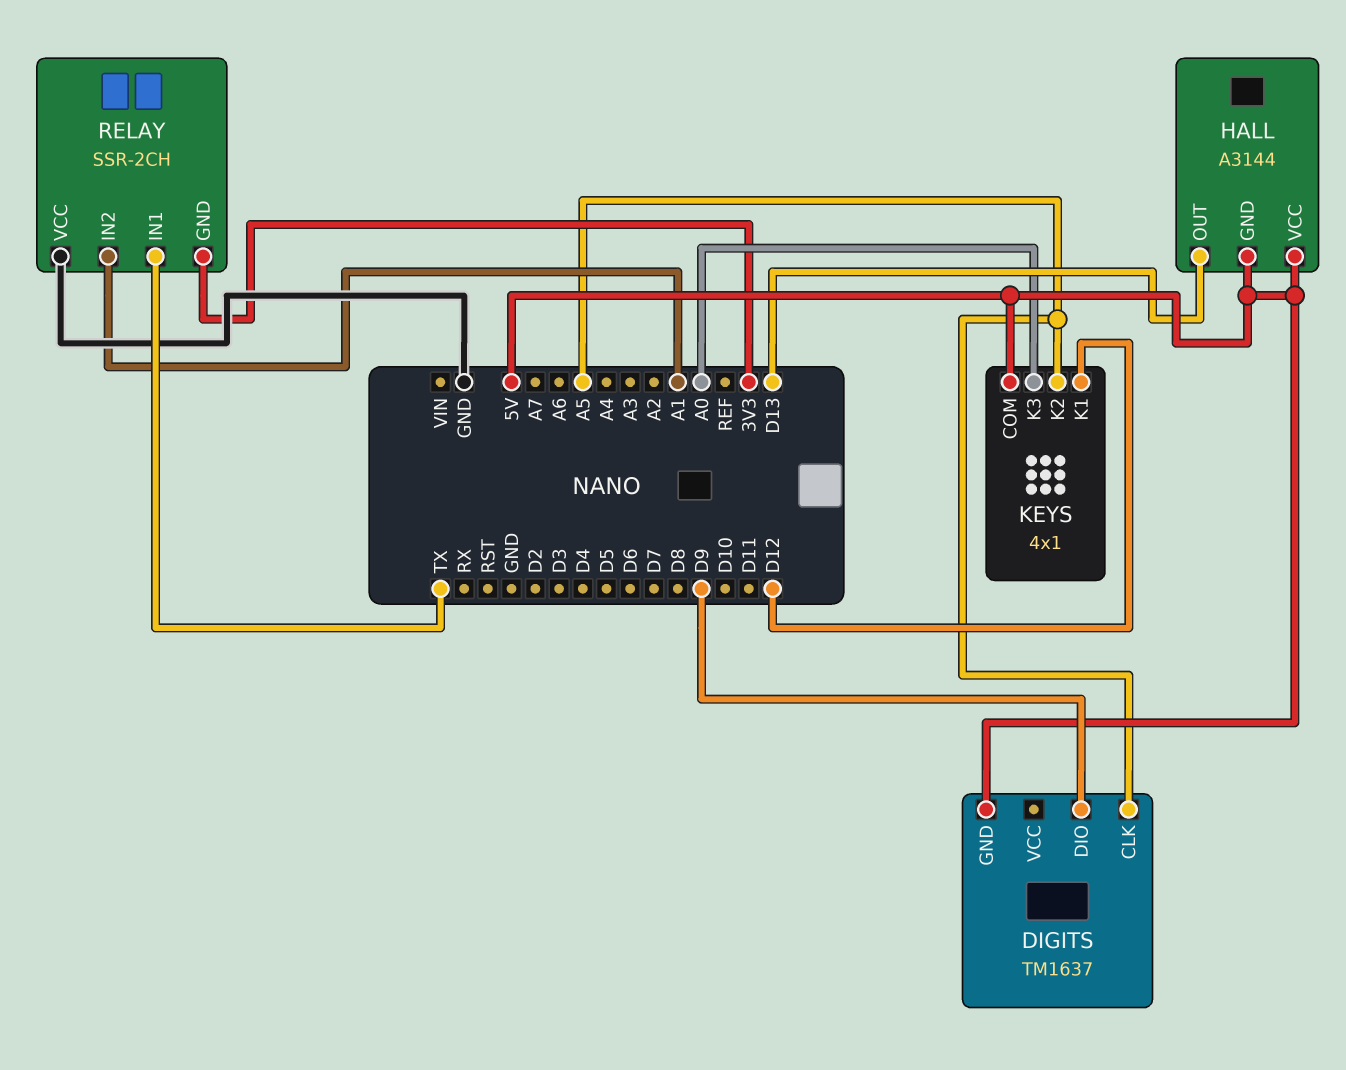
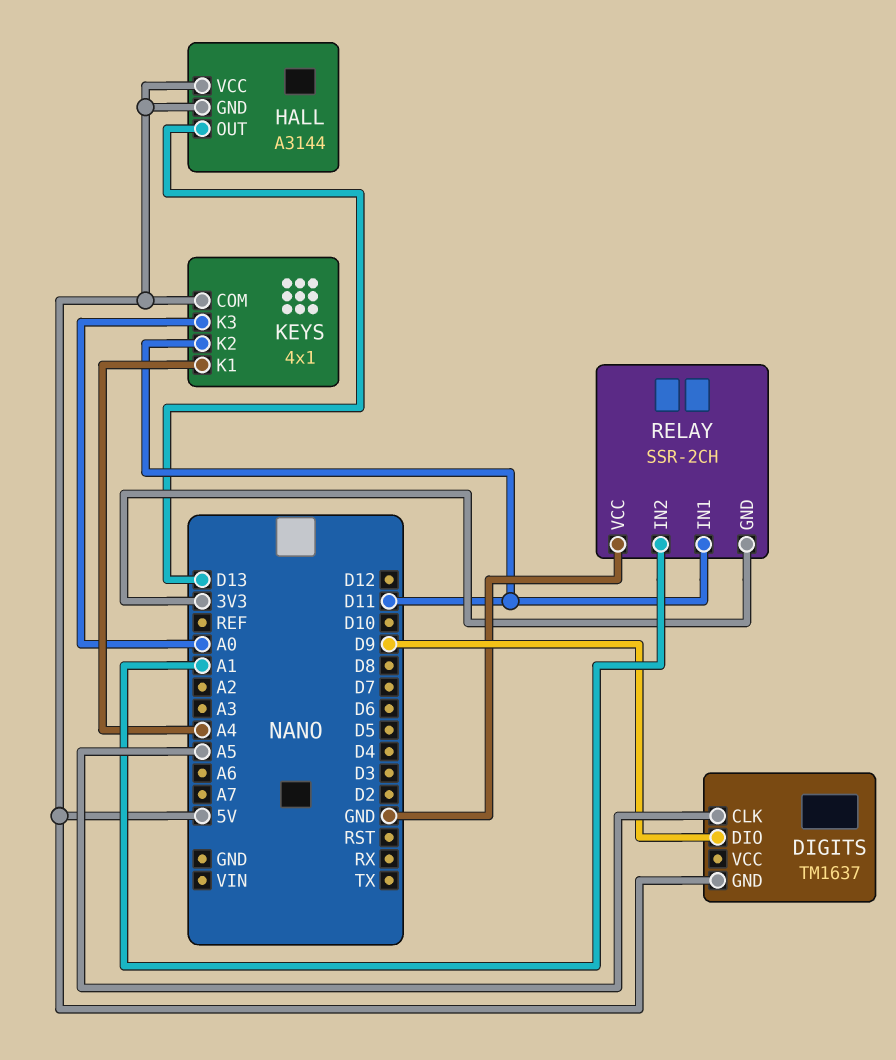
KEYS pin K1: D12 -> A4
KEYS pin K2: A5 -> D11
RELAY pin IN1: TX -> D11

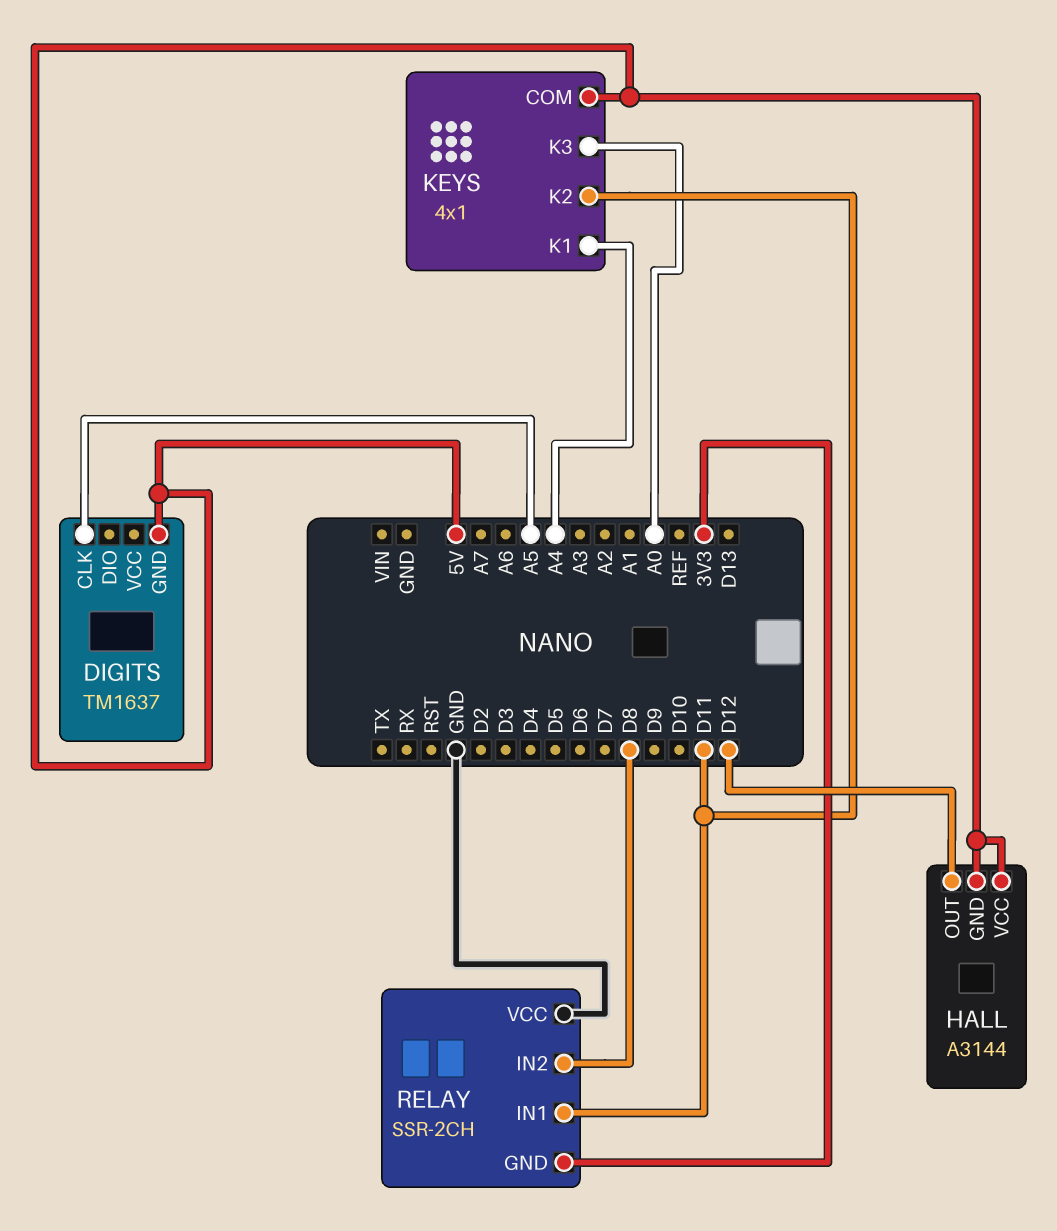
DIGITS pin DIO: D9 -> none
HALL pin OUT: D13 -> D12
RELAY pin IN2: A1 -> D8

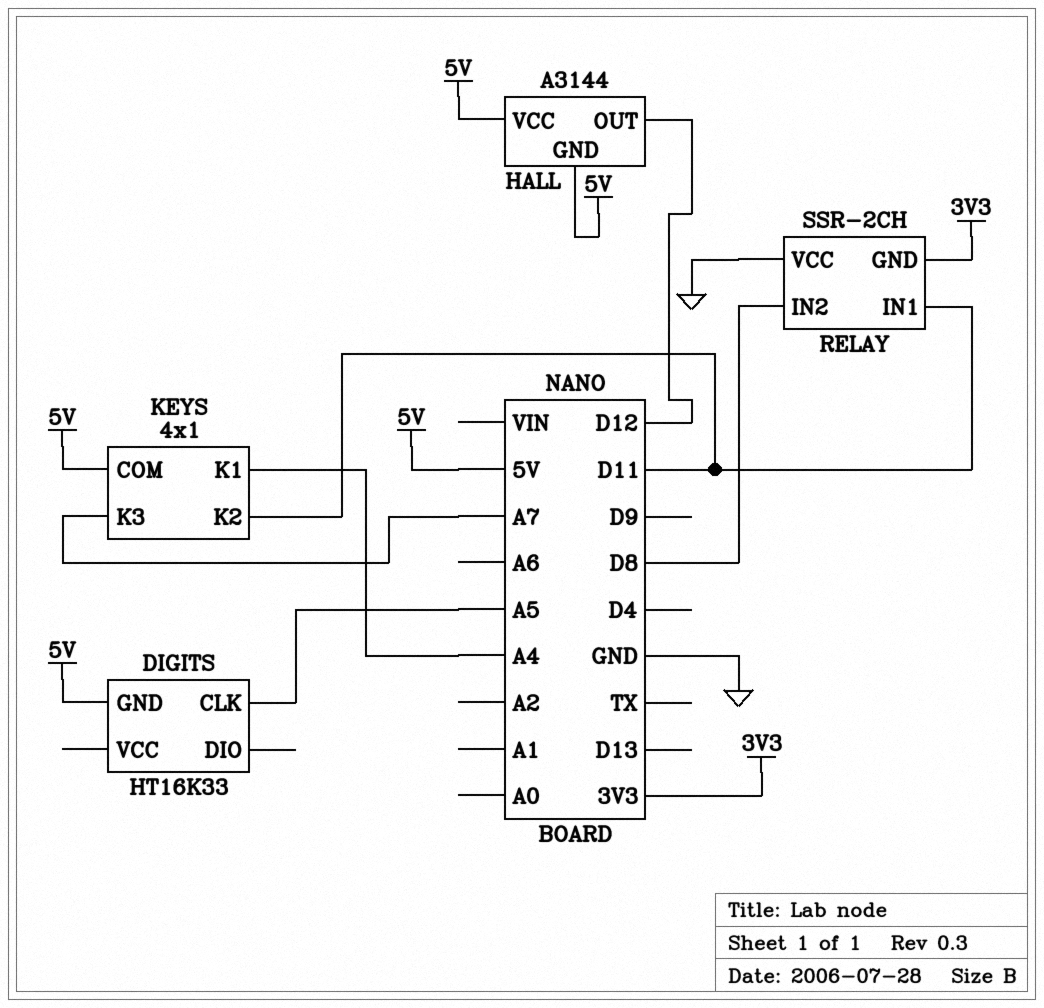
DIGITS: TM1637 -> HT16K33
KEYS pin K3: A0 -> A7

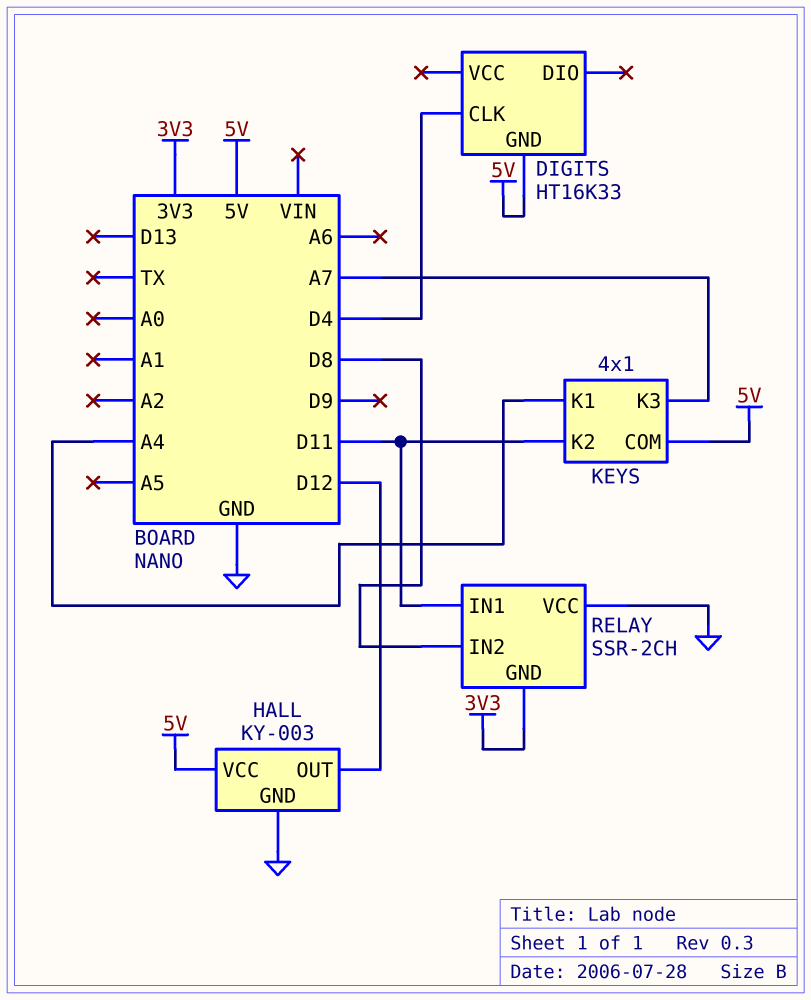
DIGITS pin CLK: A5 -> D4
HALL: A3144 -> KY-003
HALL pin GND: 5V -> GND

